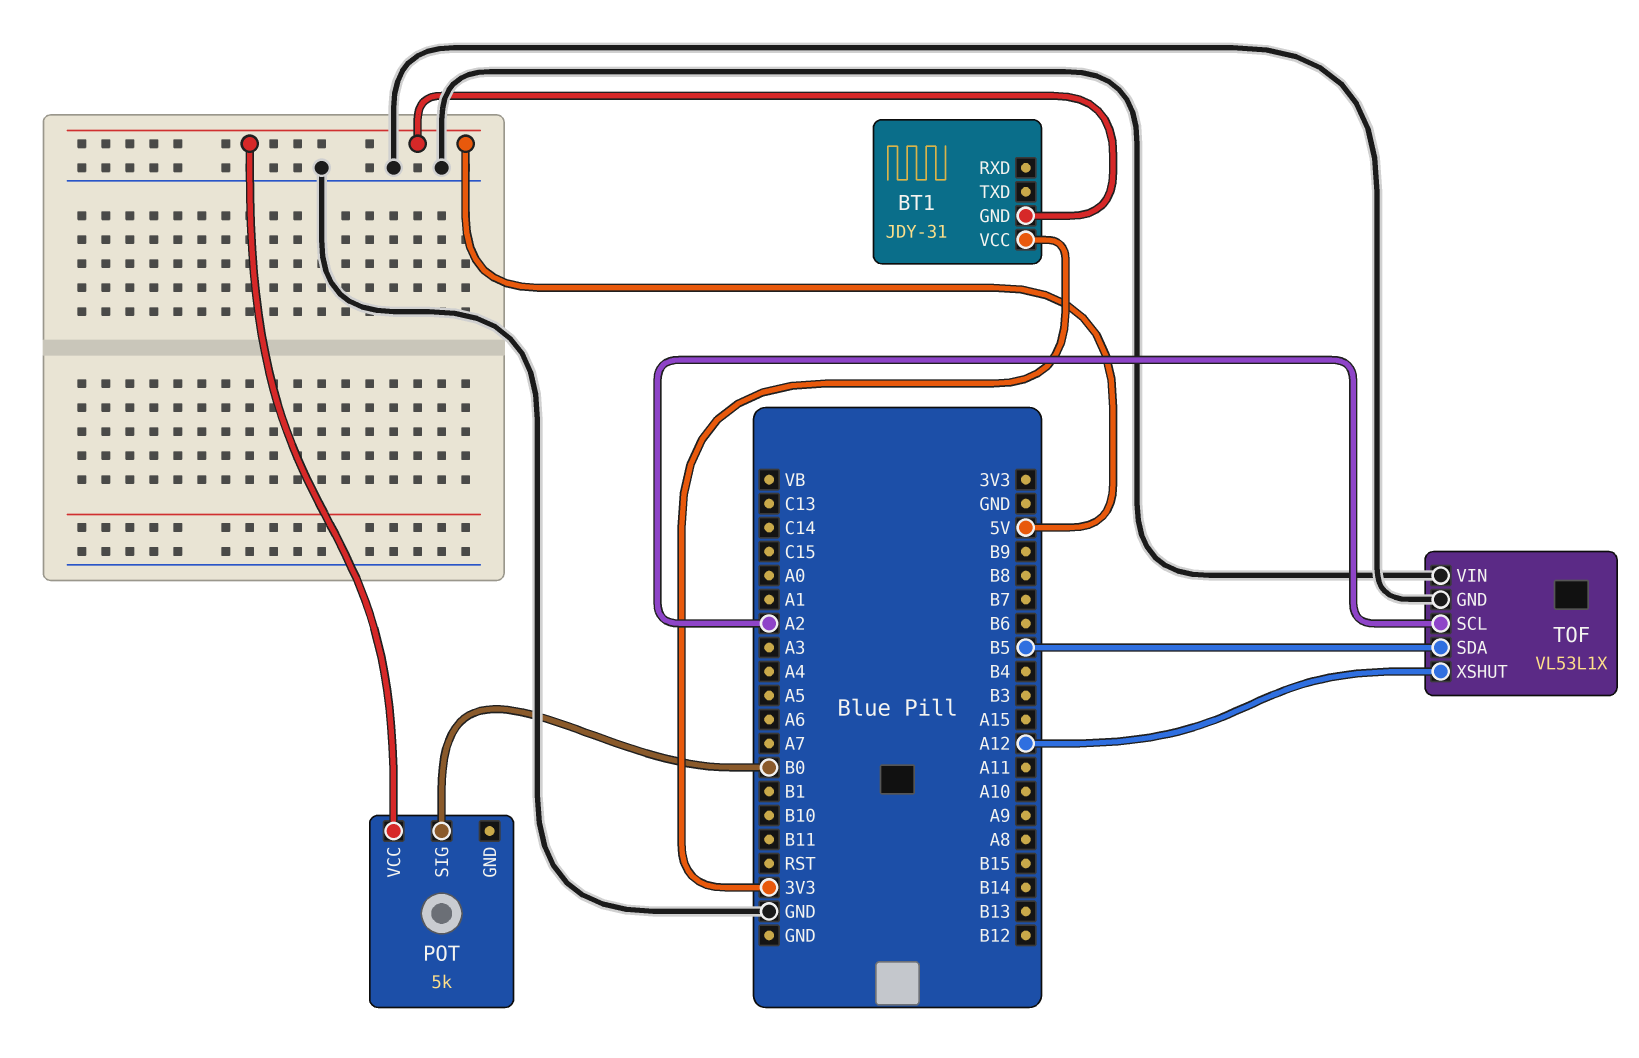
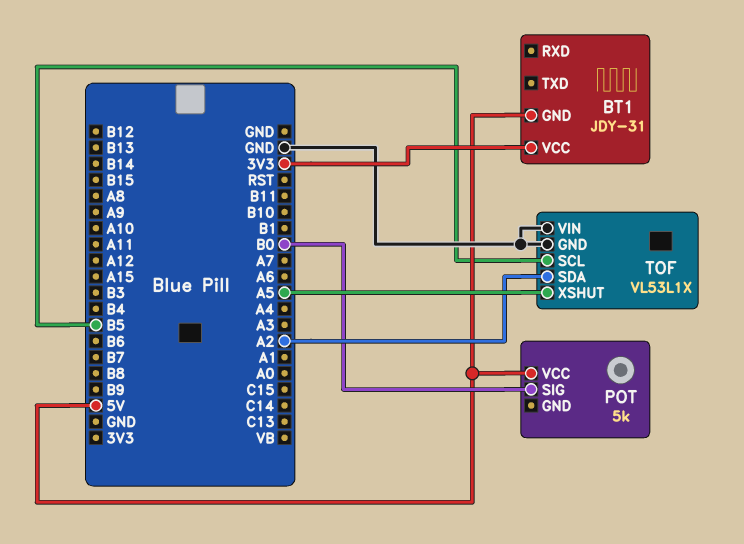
TOF pin SCL: A2 -> B5
TOF pin SDA: B5 -> A2
TOF pin XSHUT: A12 -> A5

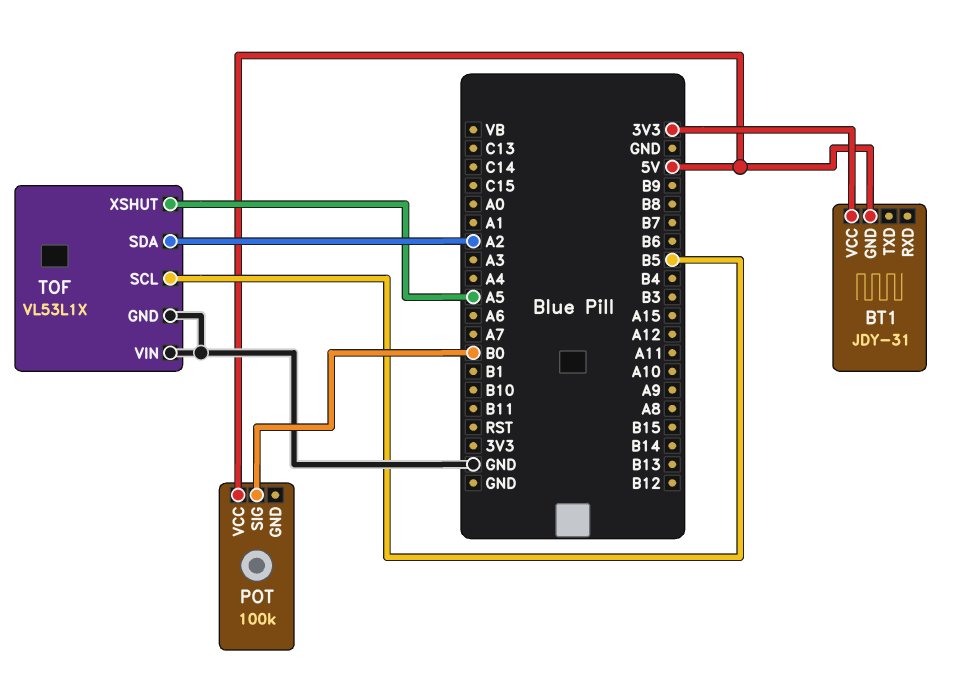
POT: 5k -> 100k

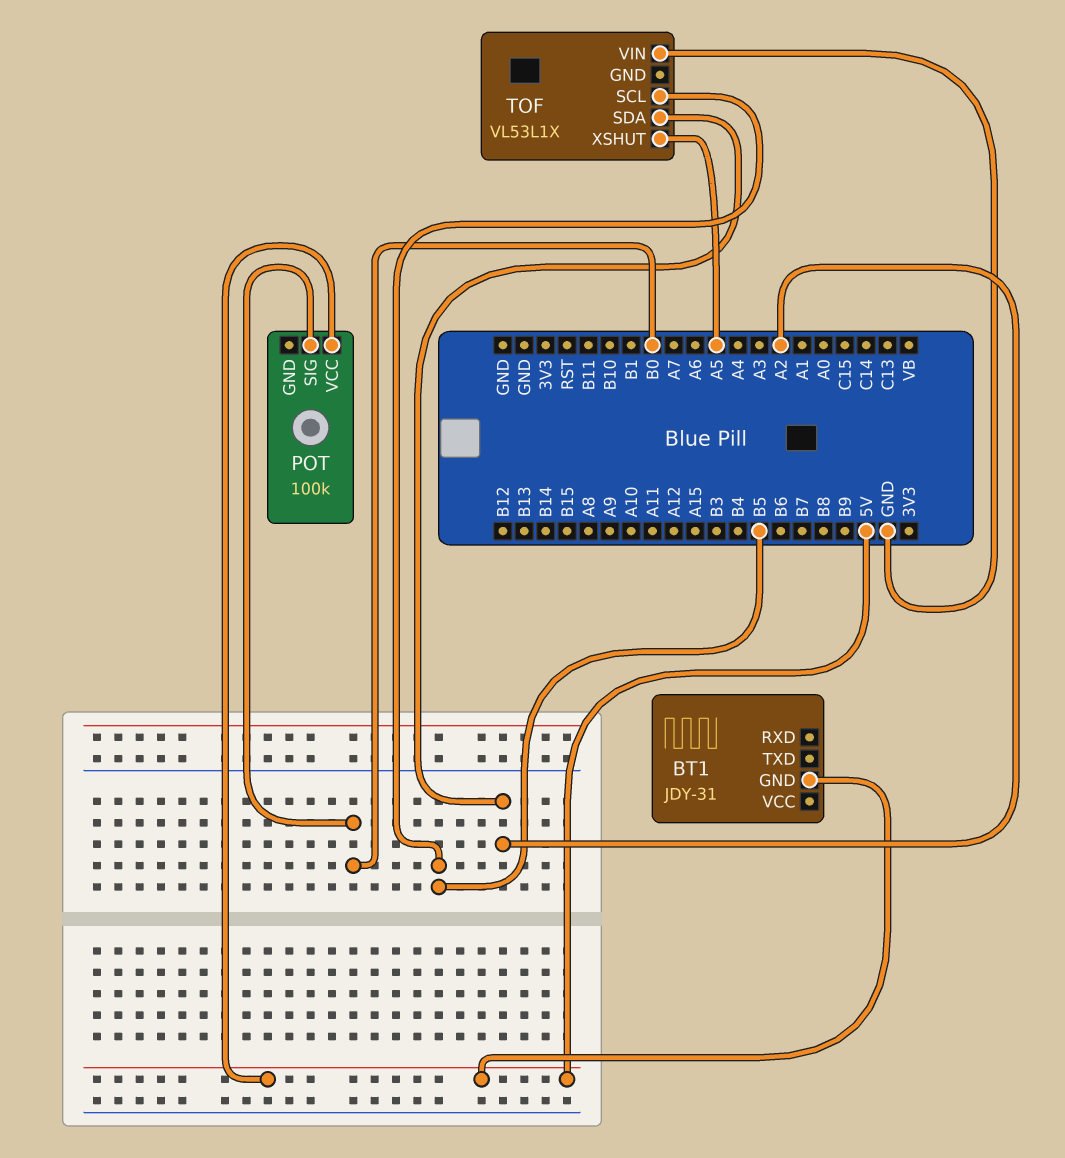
BT1 pin VCC: 3V3 -> none
TOF pin GND: GND -> none

